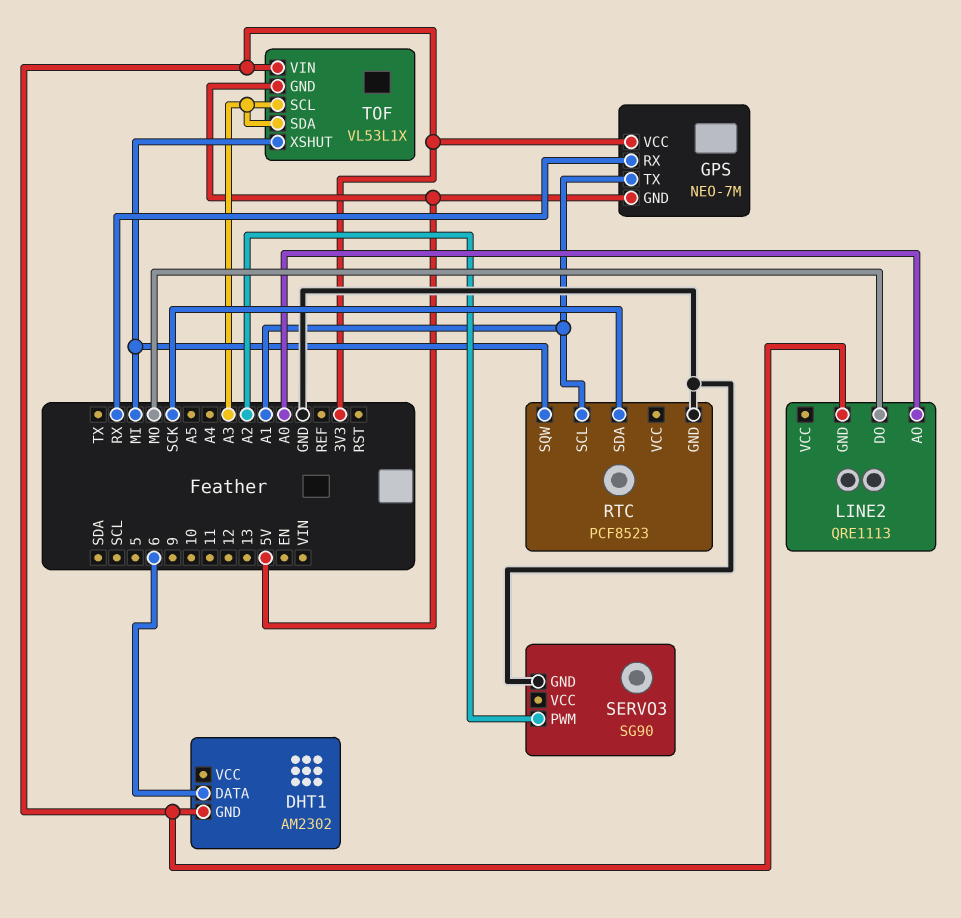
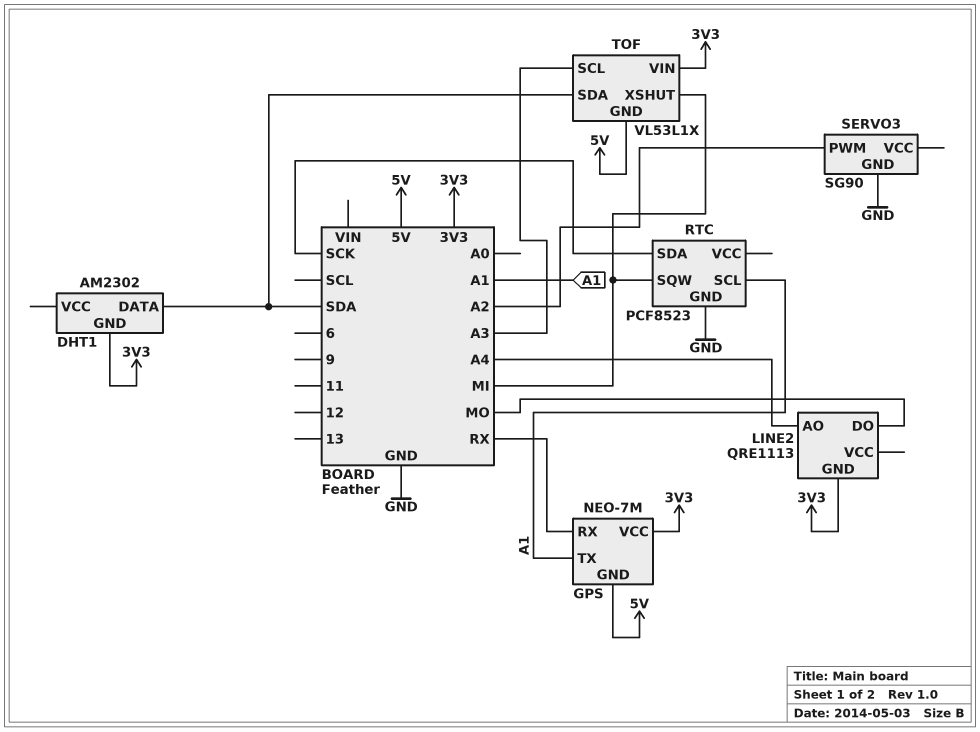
DHT1 pin DATA: 6 -> SDA
LINE2 pin AO: A0 -> A4
TOF pin SDA: A3 -> SDA

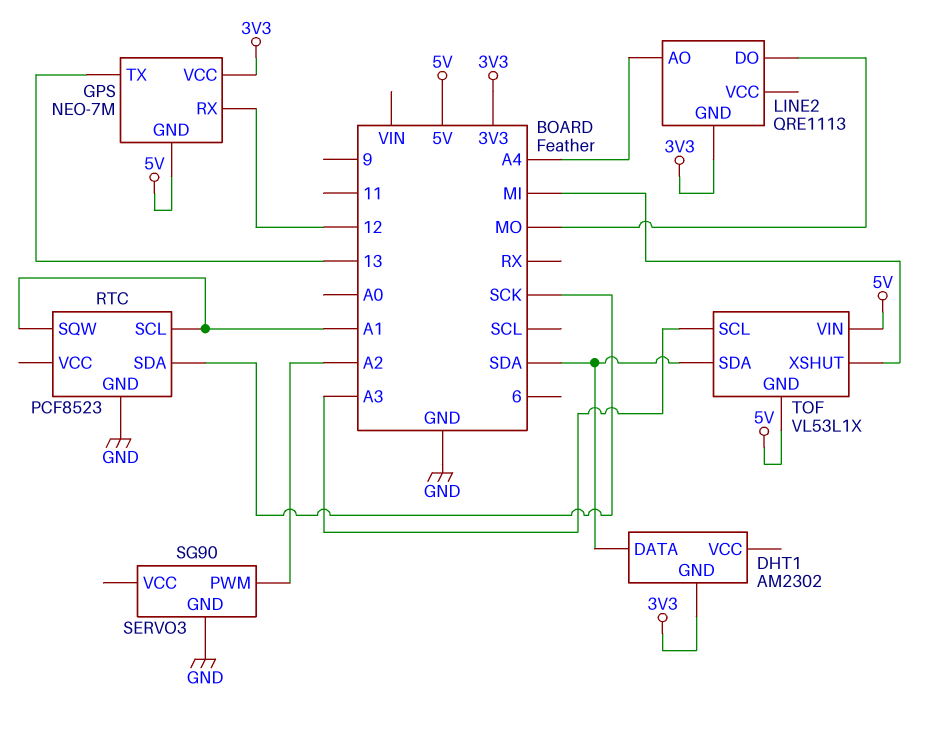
GPS pin RX: RX -> 12
GPS pin TX: A1 -> 13
RTC pin SQW: MI -> A1
TOF pin VIN: 3V3 -> 5V

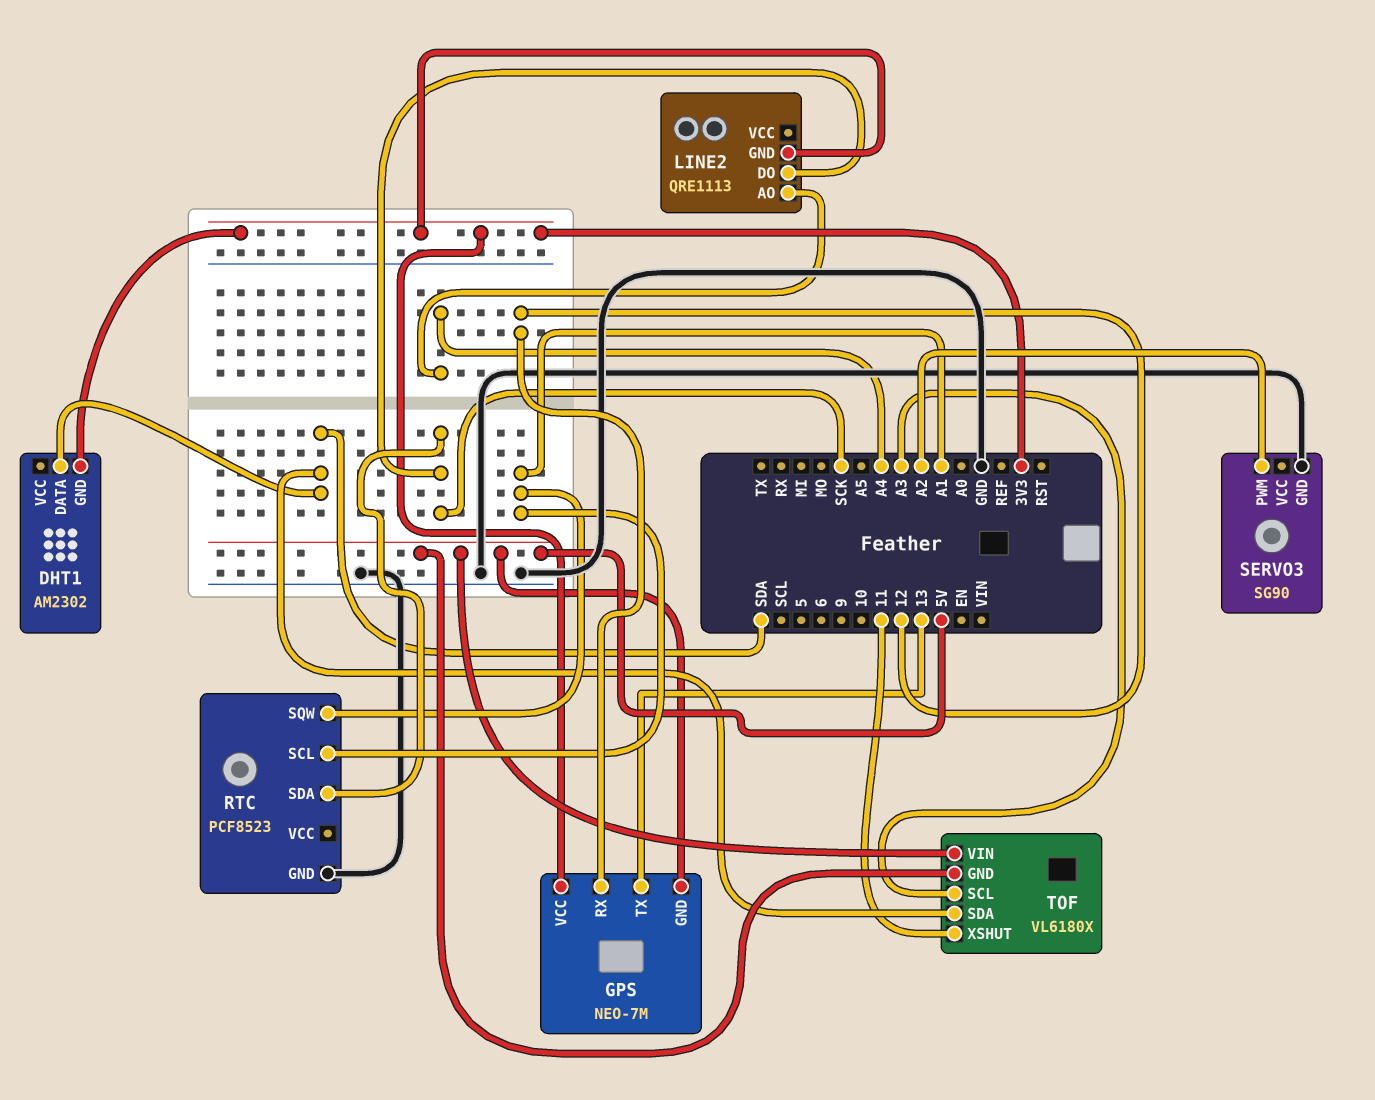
LINE2 pin DO: MO -> SCK
TOF: VL53L1X -> VL6180X
TOF pin XSHUT: MI -> 11

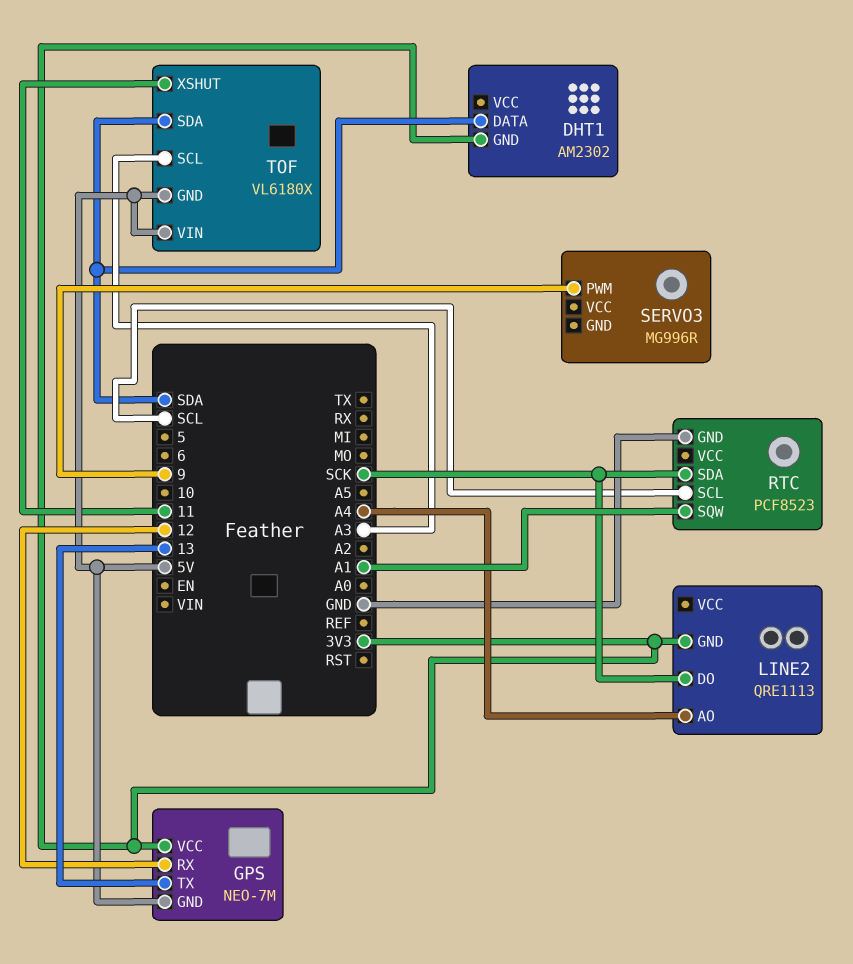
RTC pin SCL: A1 -> SCL
SERVO3: SG90 -> MG996R
SERVO3 pin GND: GND -> none
SERVO3 pin PWM: A2 -> 9

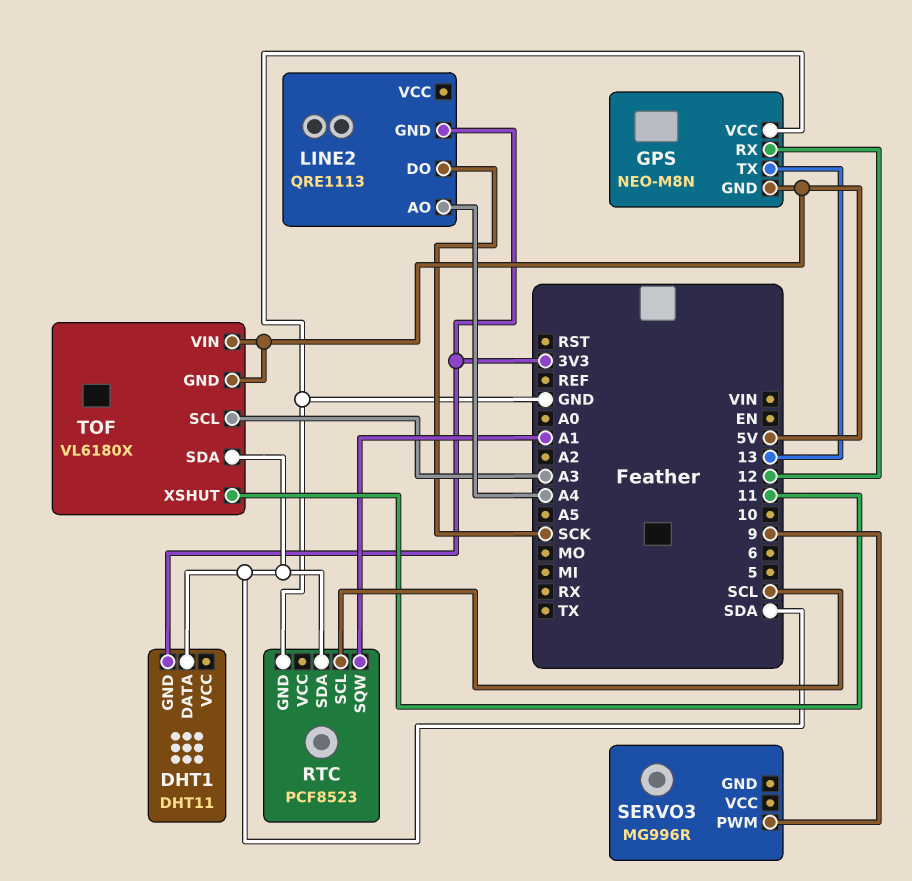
DHT1: AM2302 -> DHT11
GPS: NEO-7M -> NEO-M8N
GPS pin VCC: 3V3 -> GND
RTC pin SDA: SCK -> SDA

